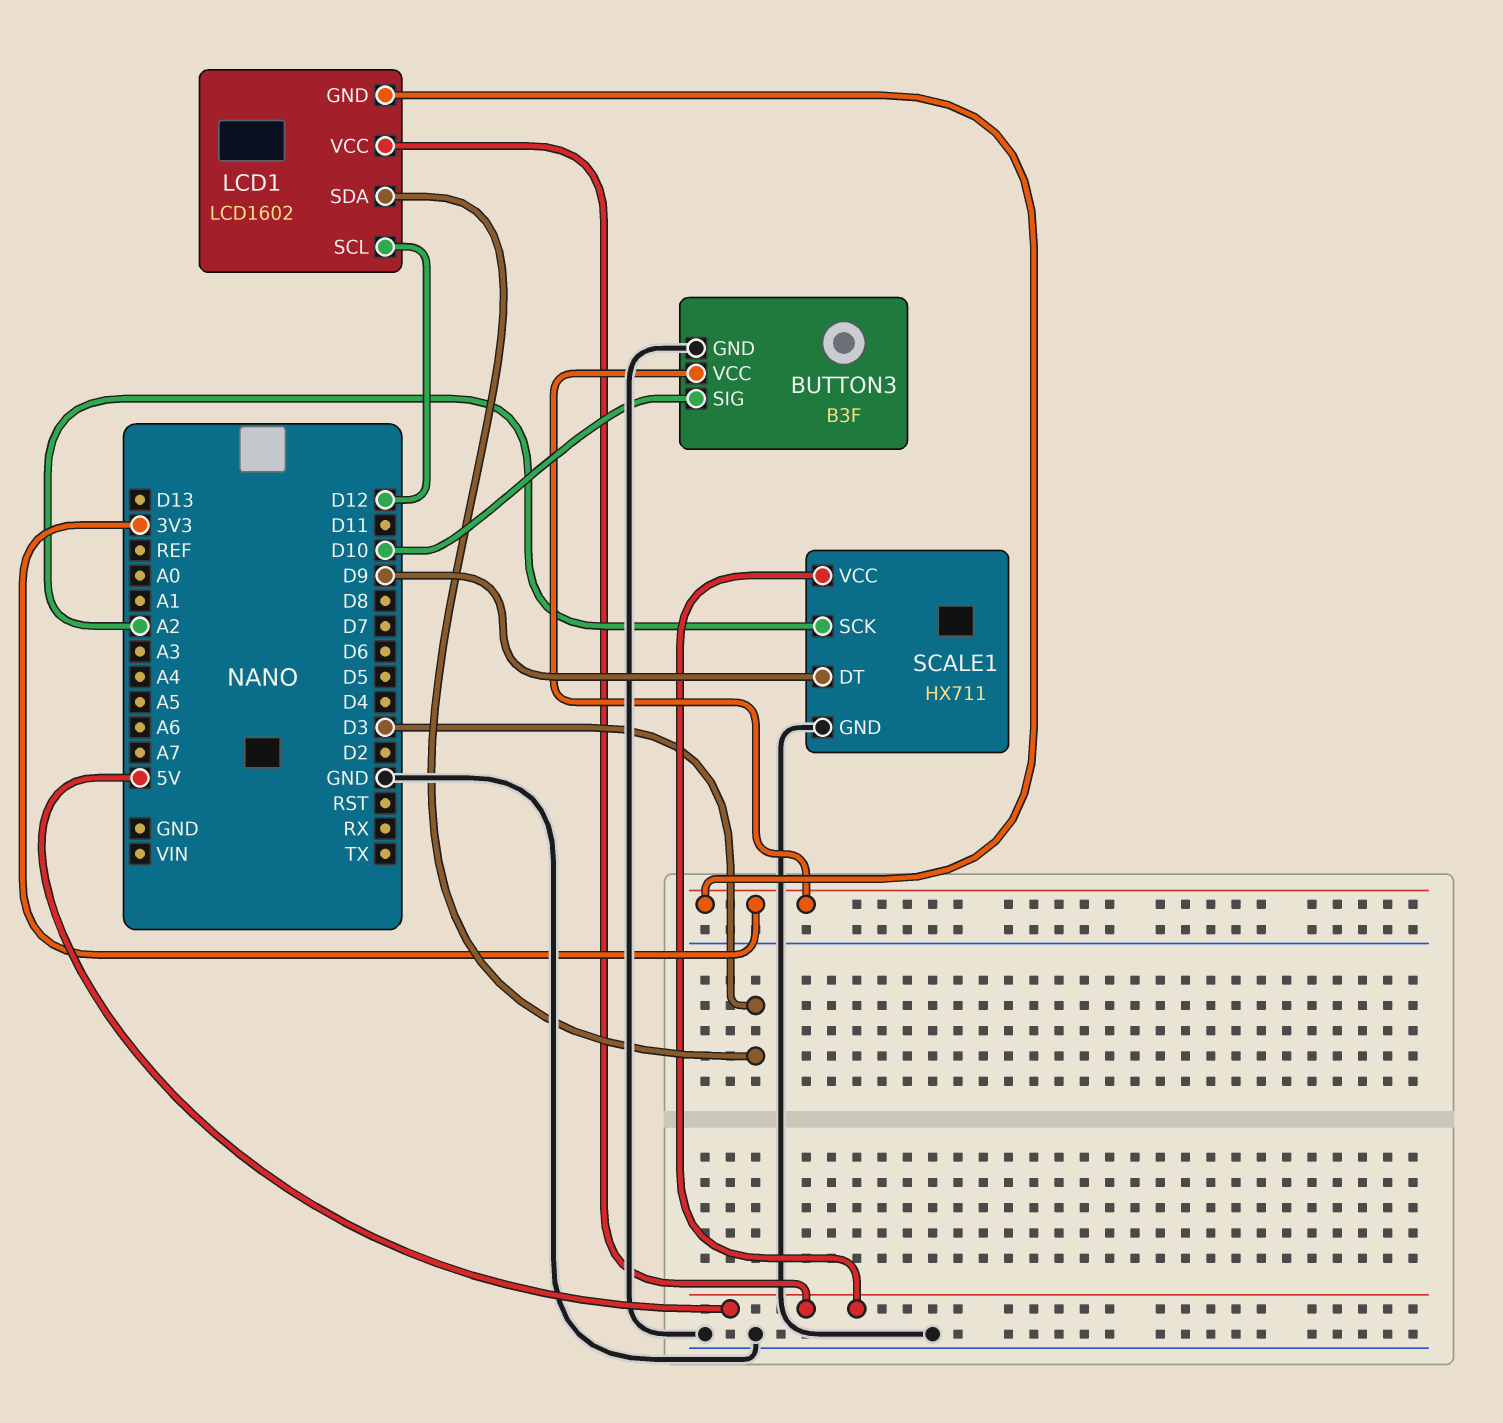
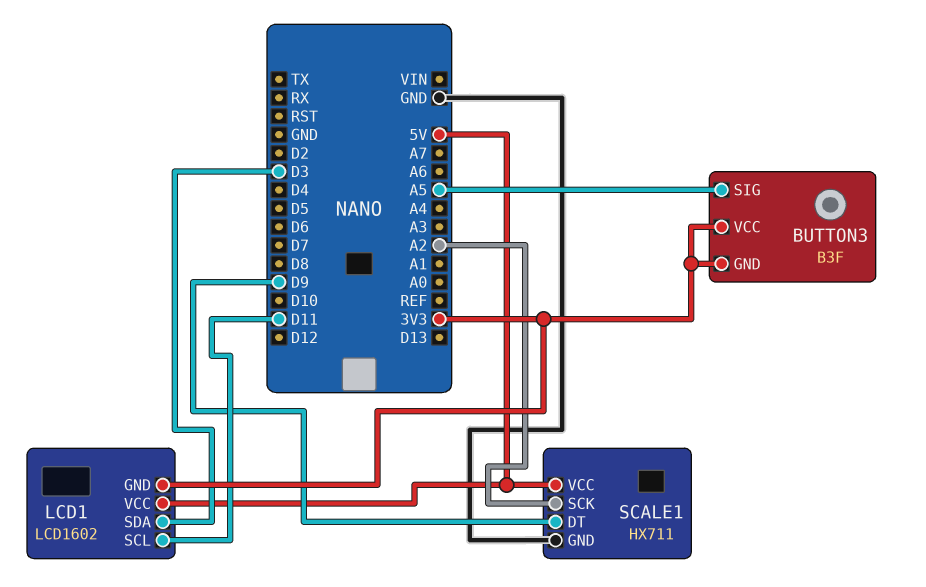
BUTTON3 pin GND: GND -> 3V3
BUTTON3 pin SIG: D10 -> A5
LCD1 pin SCL: D12 -> D11

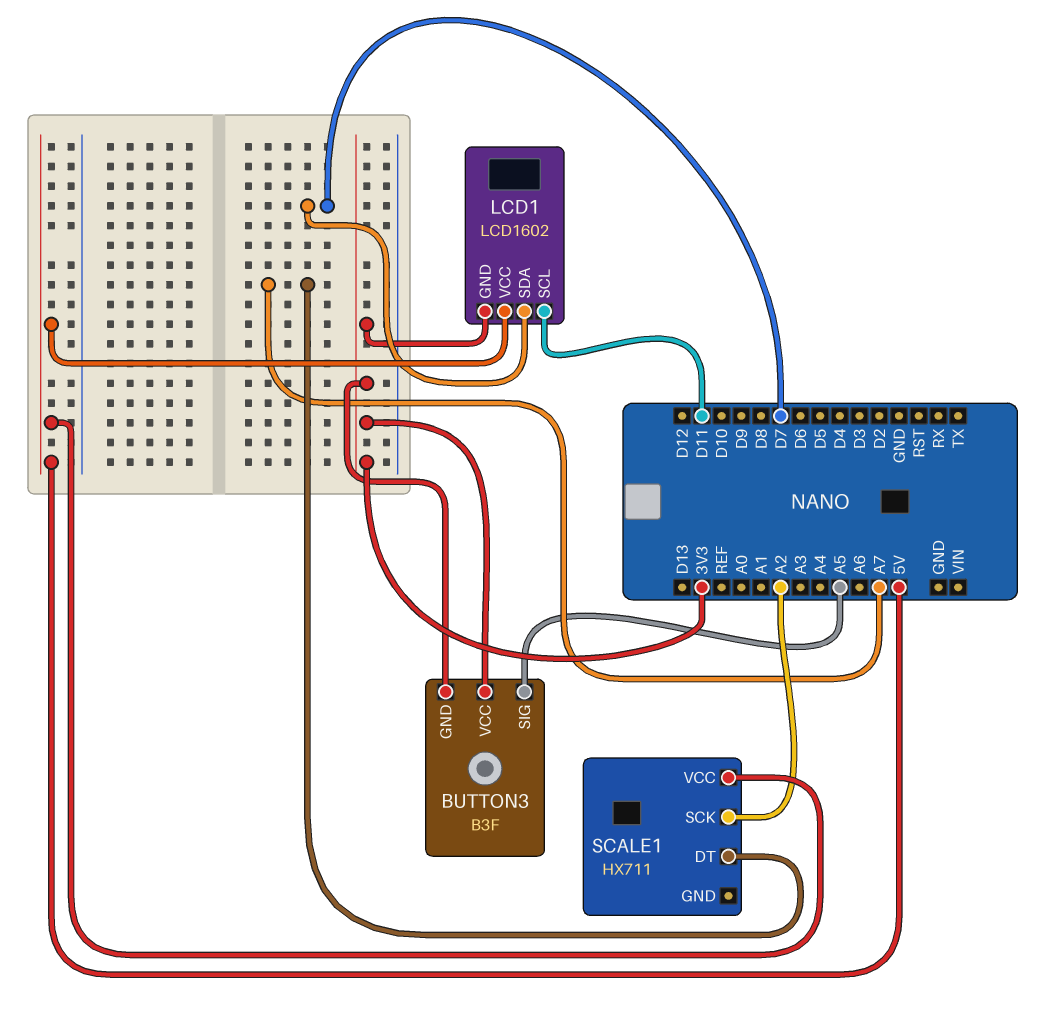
LCD1 pin SDA: D3 -> D7
SCALE1 pin DT: D9 -> A7
SCALE1 pin GND: GND -> none

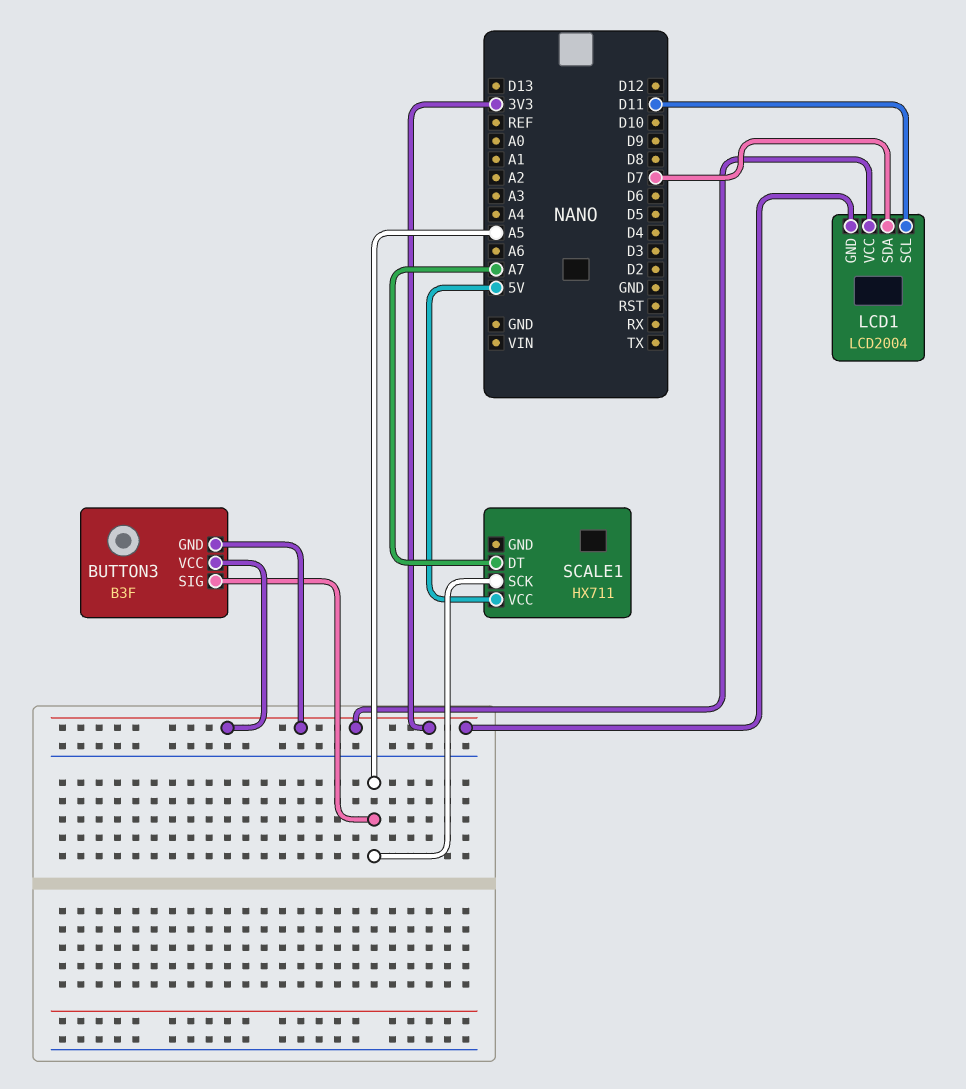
LCD1: LCD1602 -> LCD2004
LCD1 pin VCC: 5V -> 3V3
SCALE1 pin SCK: A2 -> A5

